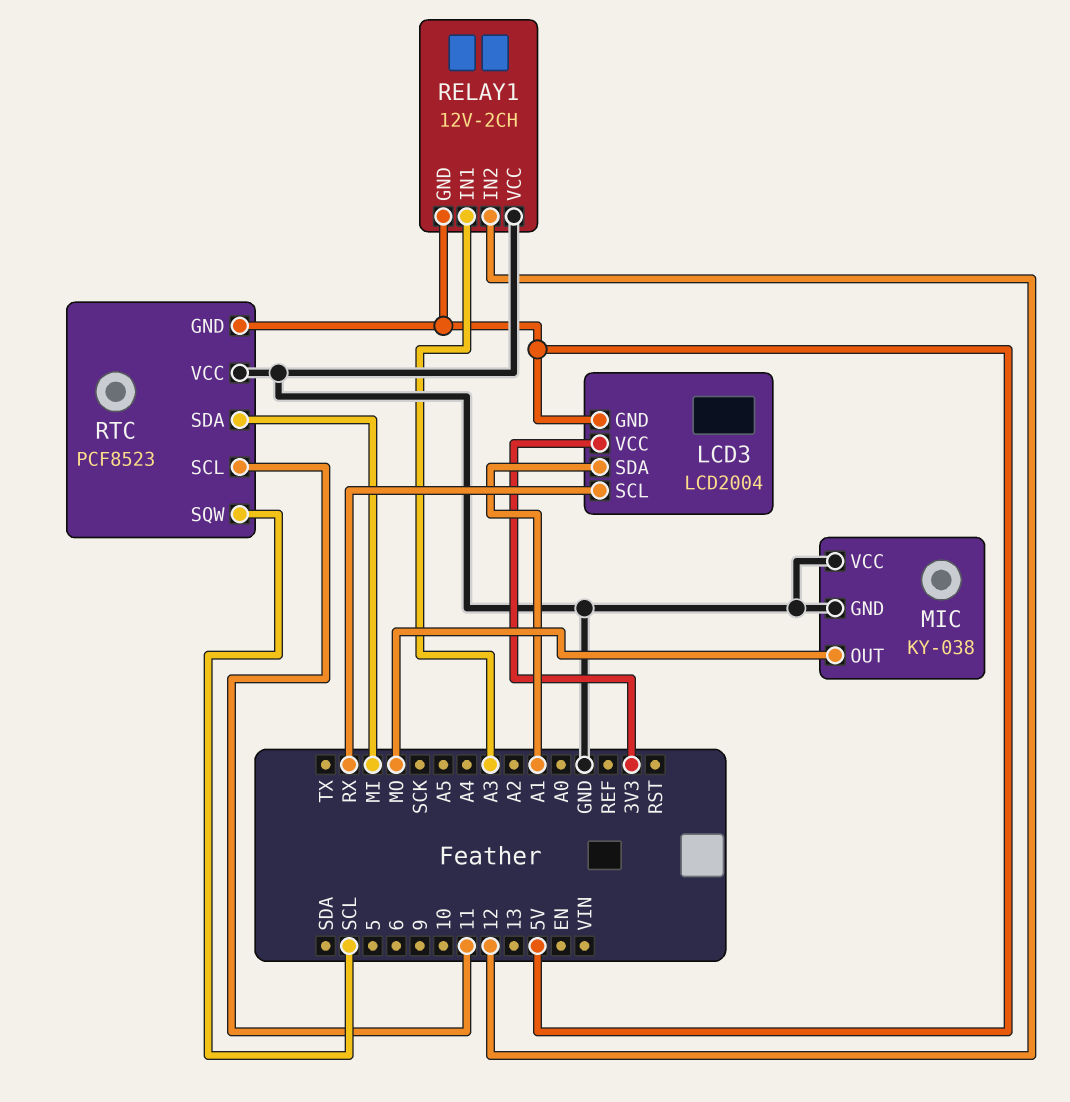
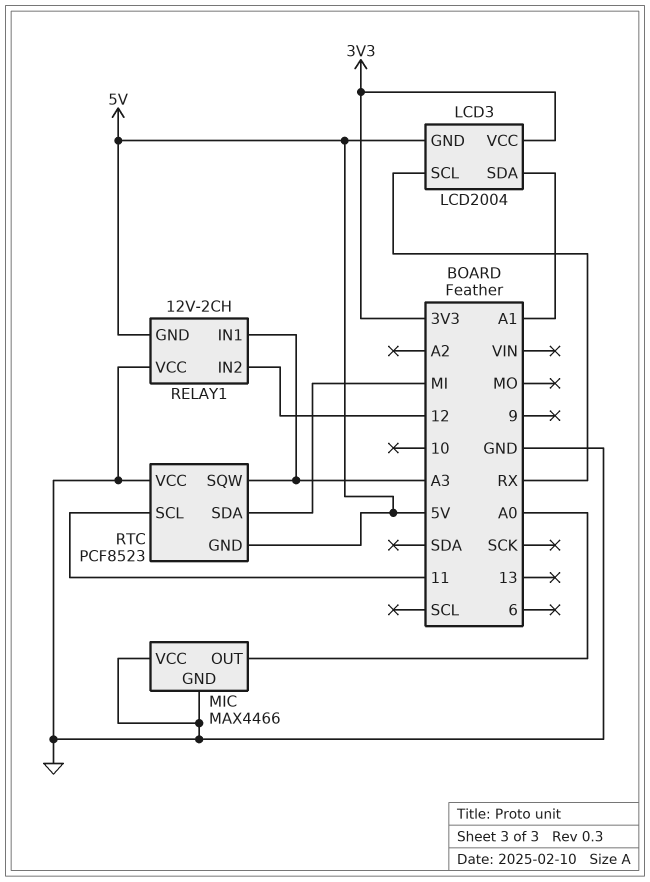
MIC: KY-038 -> MAX4466
MIC pin OUT: MO -> A0
RTC pin SQW: SCL -> A3

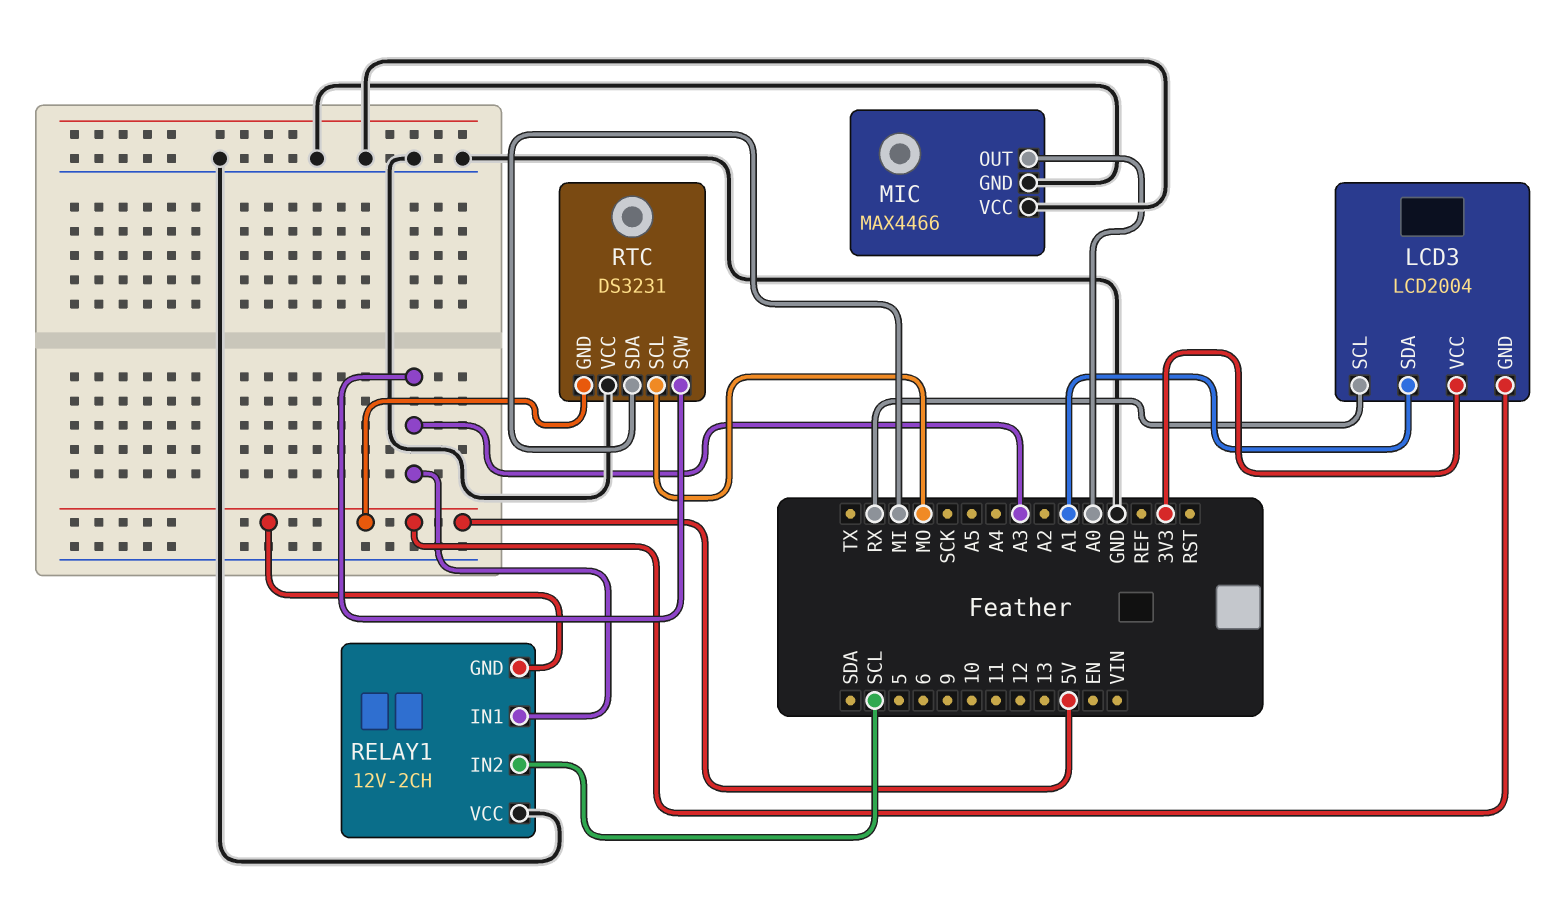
RELAY1 pin IN2: 12 -> SCL
RTC: PCF8523 -> DS3231
RTC pin SCL: 11 -> MO

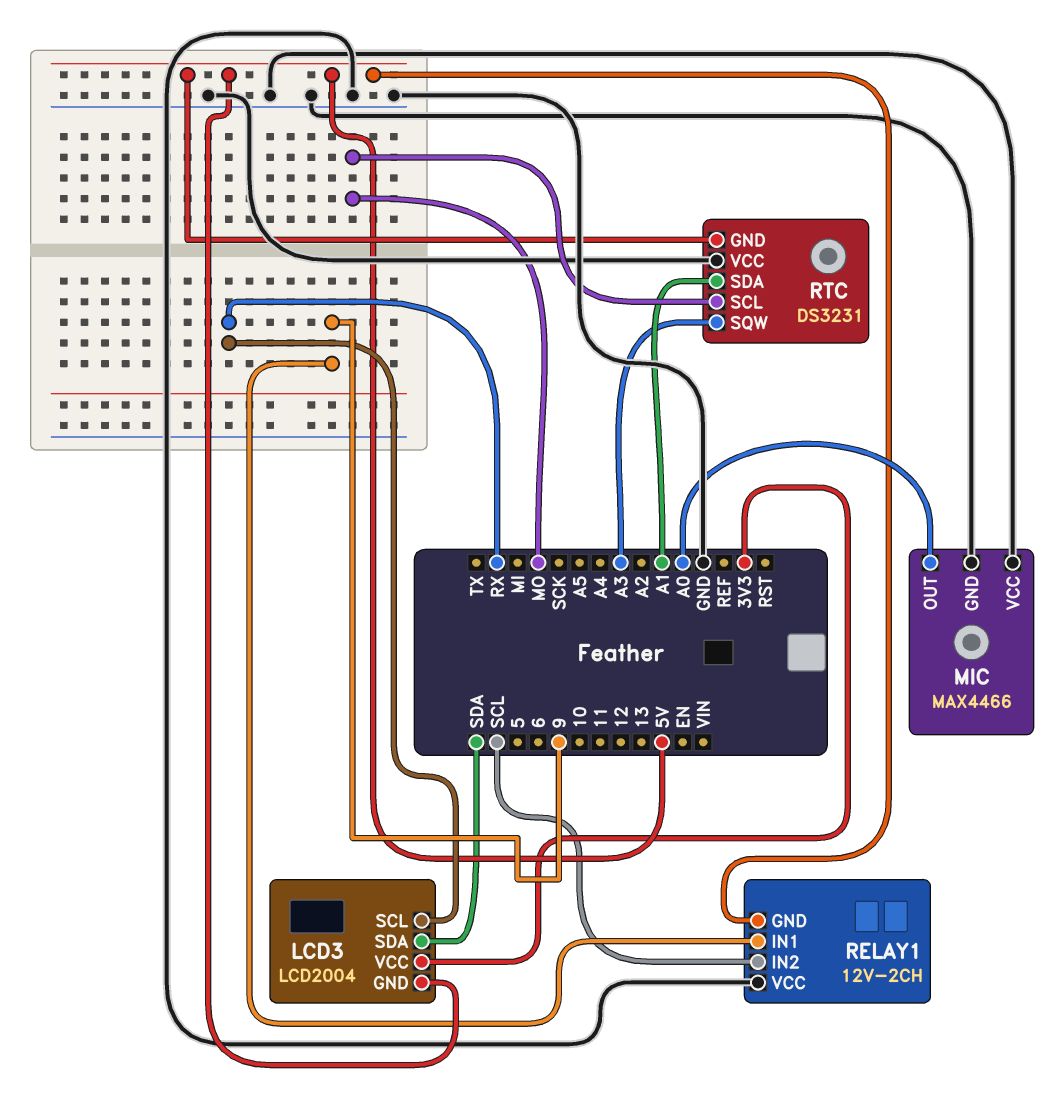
LCD3 pin SDA: A1 -> SDA
RELAY1 pin IN1: A3 -> 9
RTC pin SDA: MI -> A1

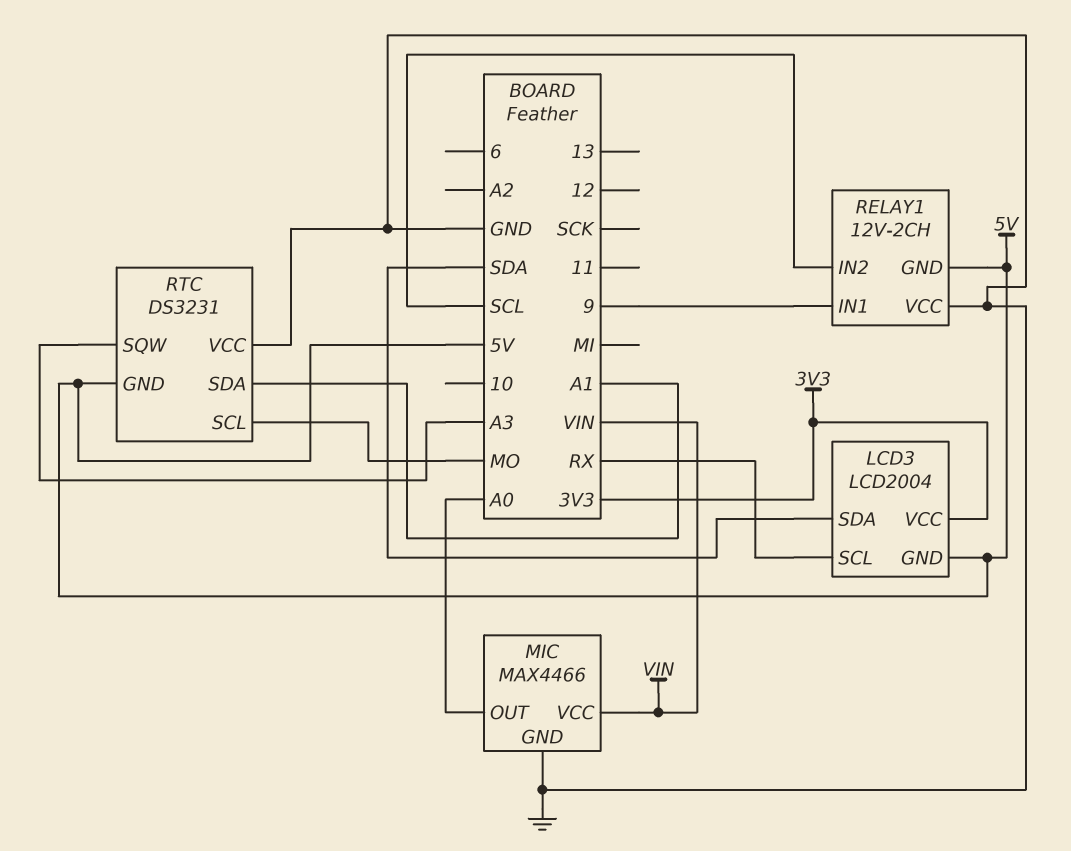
MIC pin VCC: GND -> VIN

